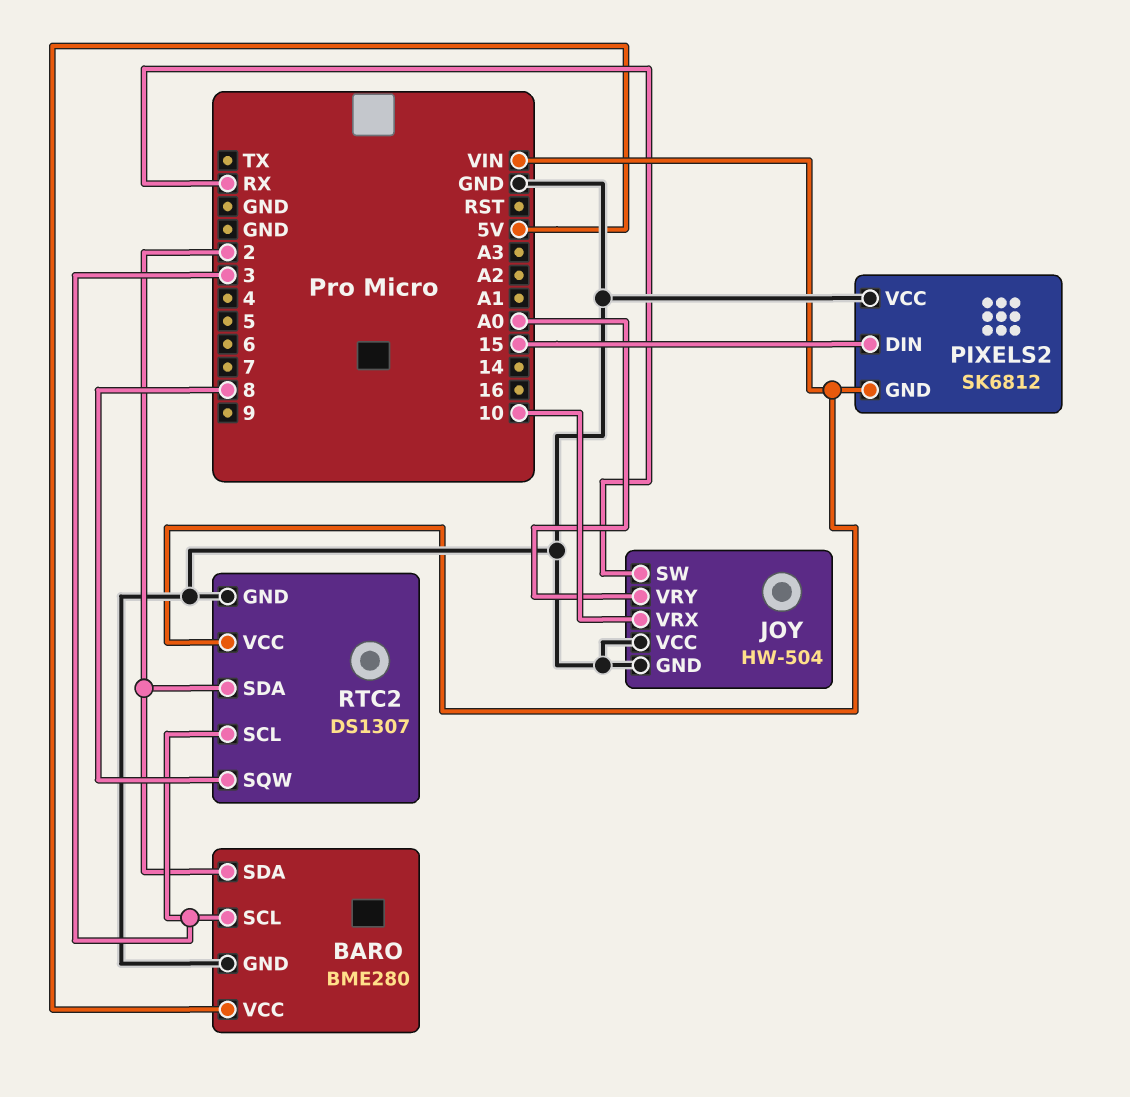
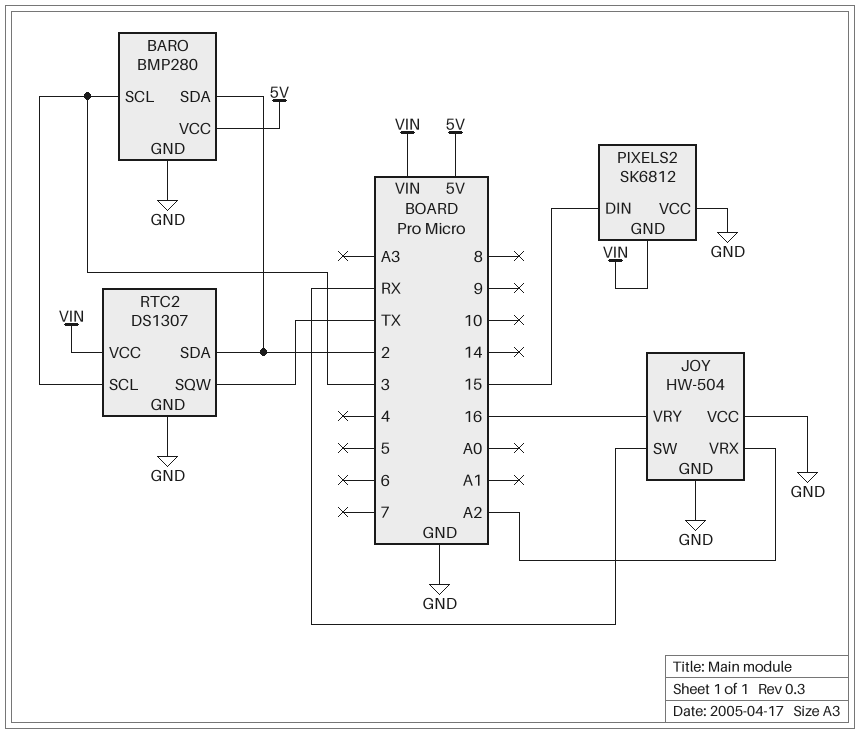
BARO: BME280 -> BMP280
JOY pin VRX: 10 -> A2
JOY pin VRY: A0 -> 16
RTC2 pin SQW: 8 -> TX

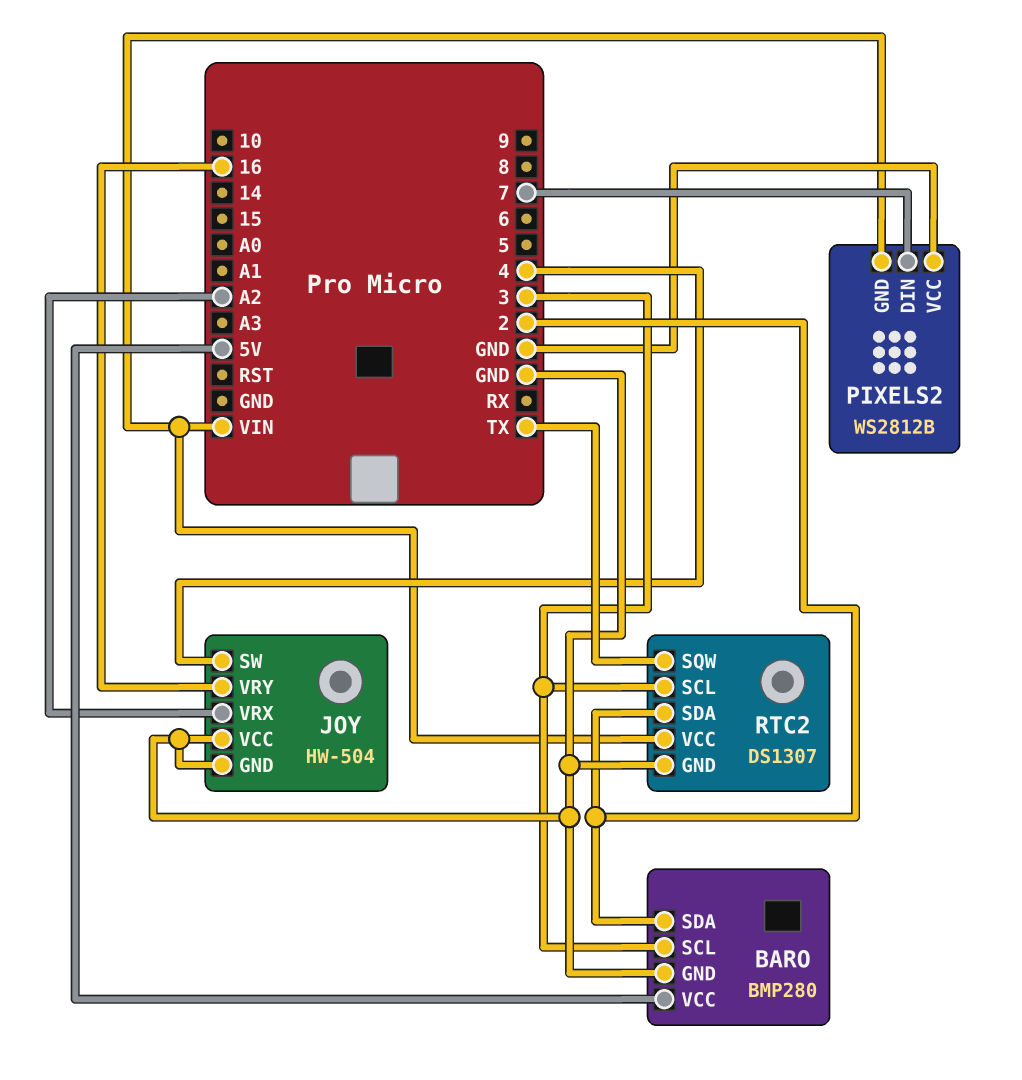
JOY pin SW: RX -> 4
PIXELS2: SK6812 -> WS2812B
PIXELS2 pin DIN: 15 -> 7

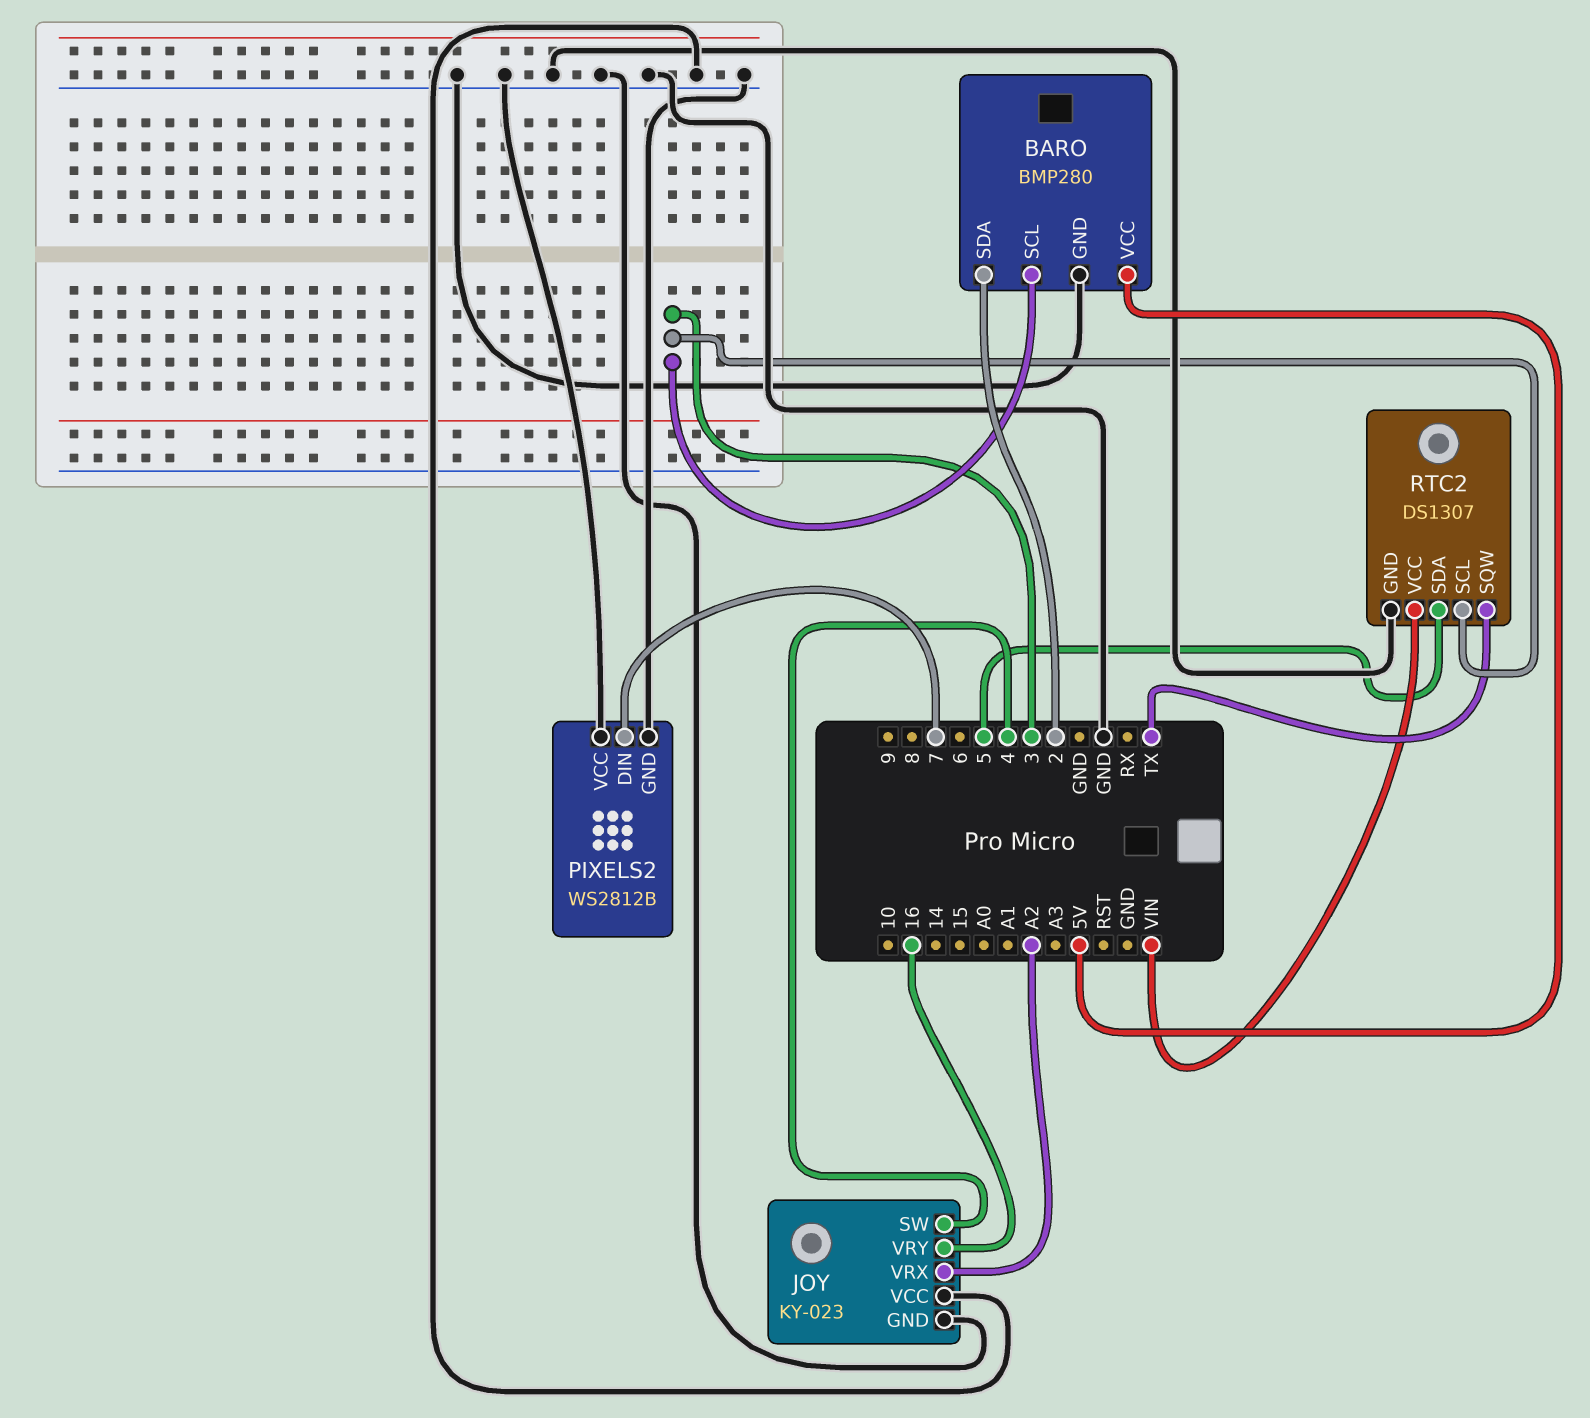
JOY: HW-504 -> KY-023
PIXELS2 pin GND: VIN -> GND
RTC2 pin SDA: 2 -> 5

